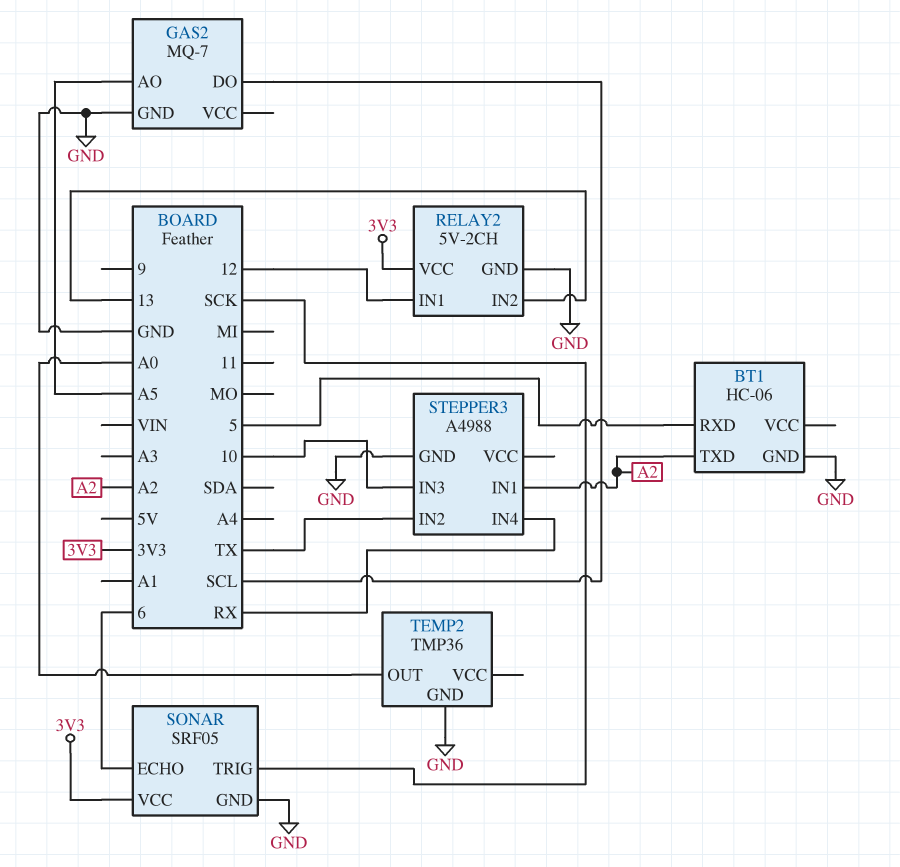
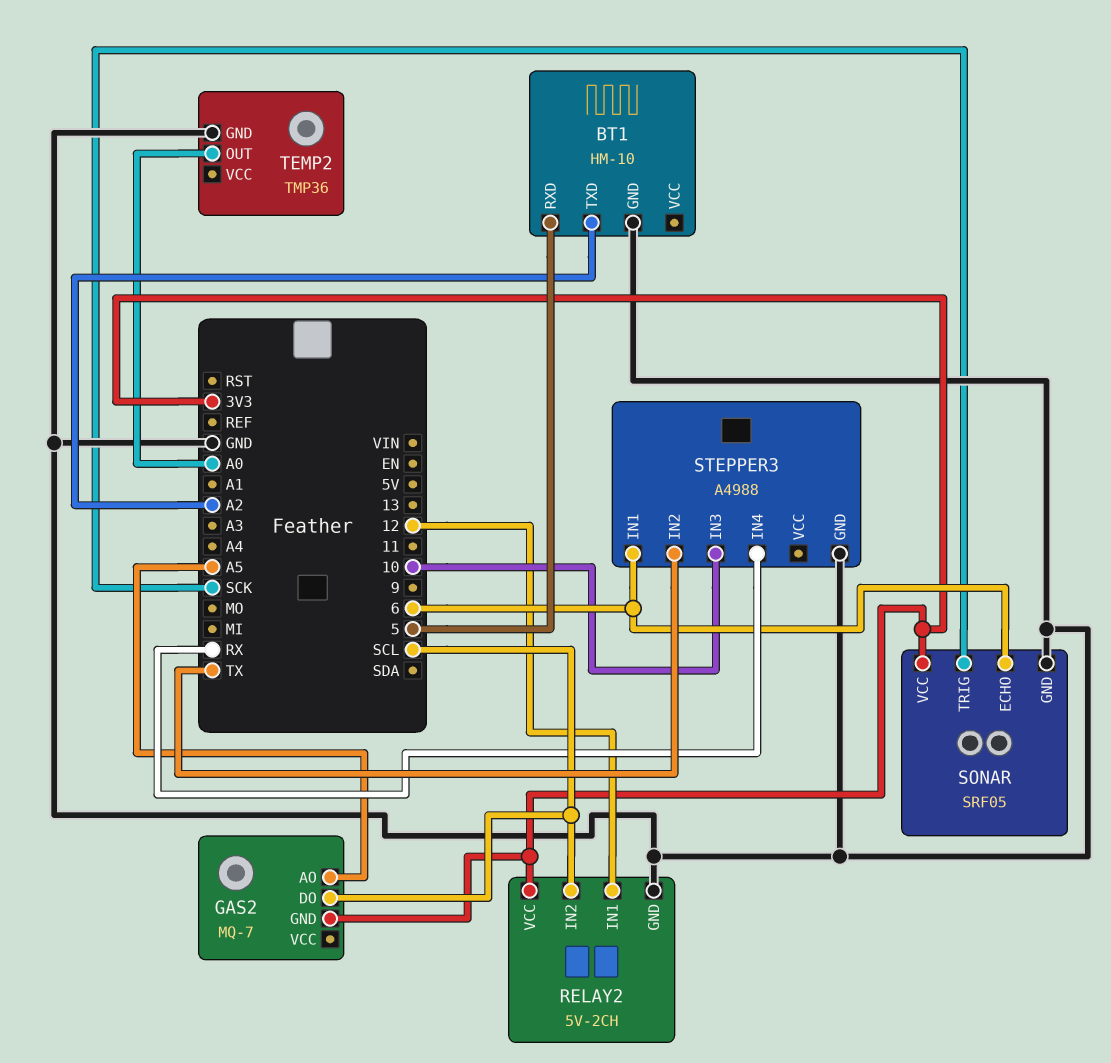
BT1: HC-06 -> HM-10
GAS2 pin GND: GND -> 3V3
RELAY2 pin IN2: 13 -> SCL
STEPPER3 pin IN1: A2 -> 6

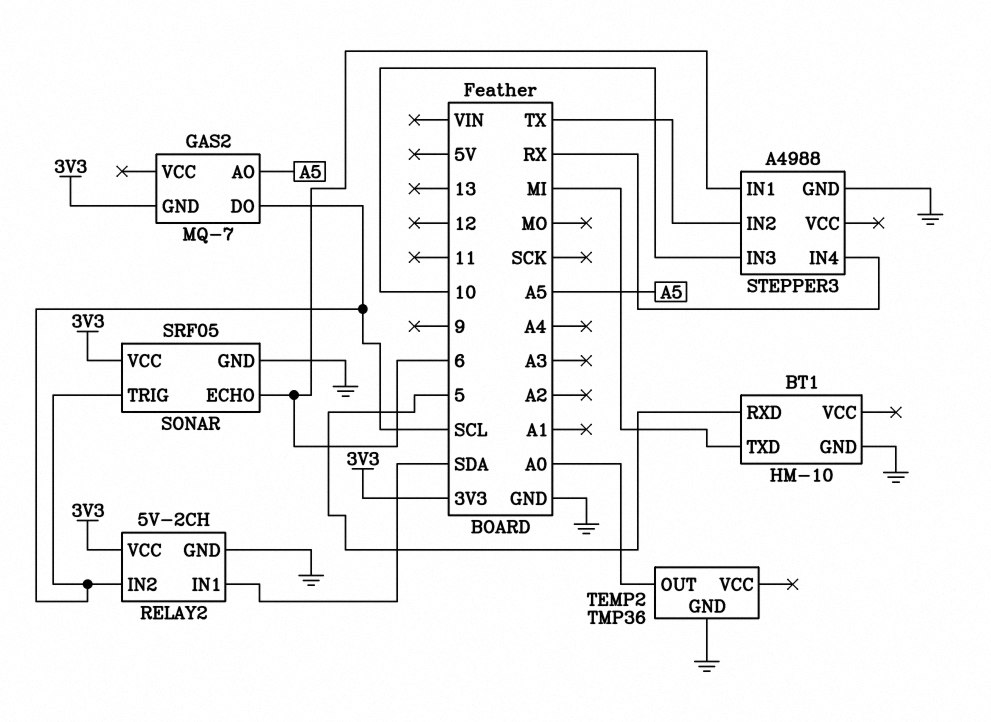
BT1 pin TXD: A2 -> MI
RELAY2 pin IN1: 12 -> SDA
SONAR pin TRIG: SCK -> SCL

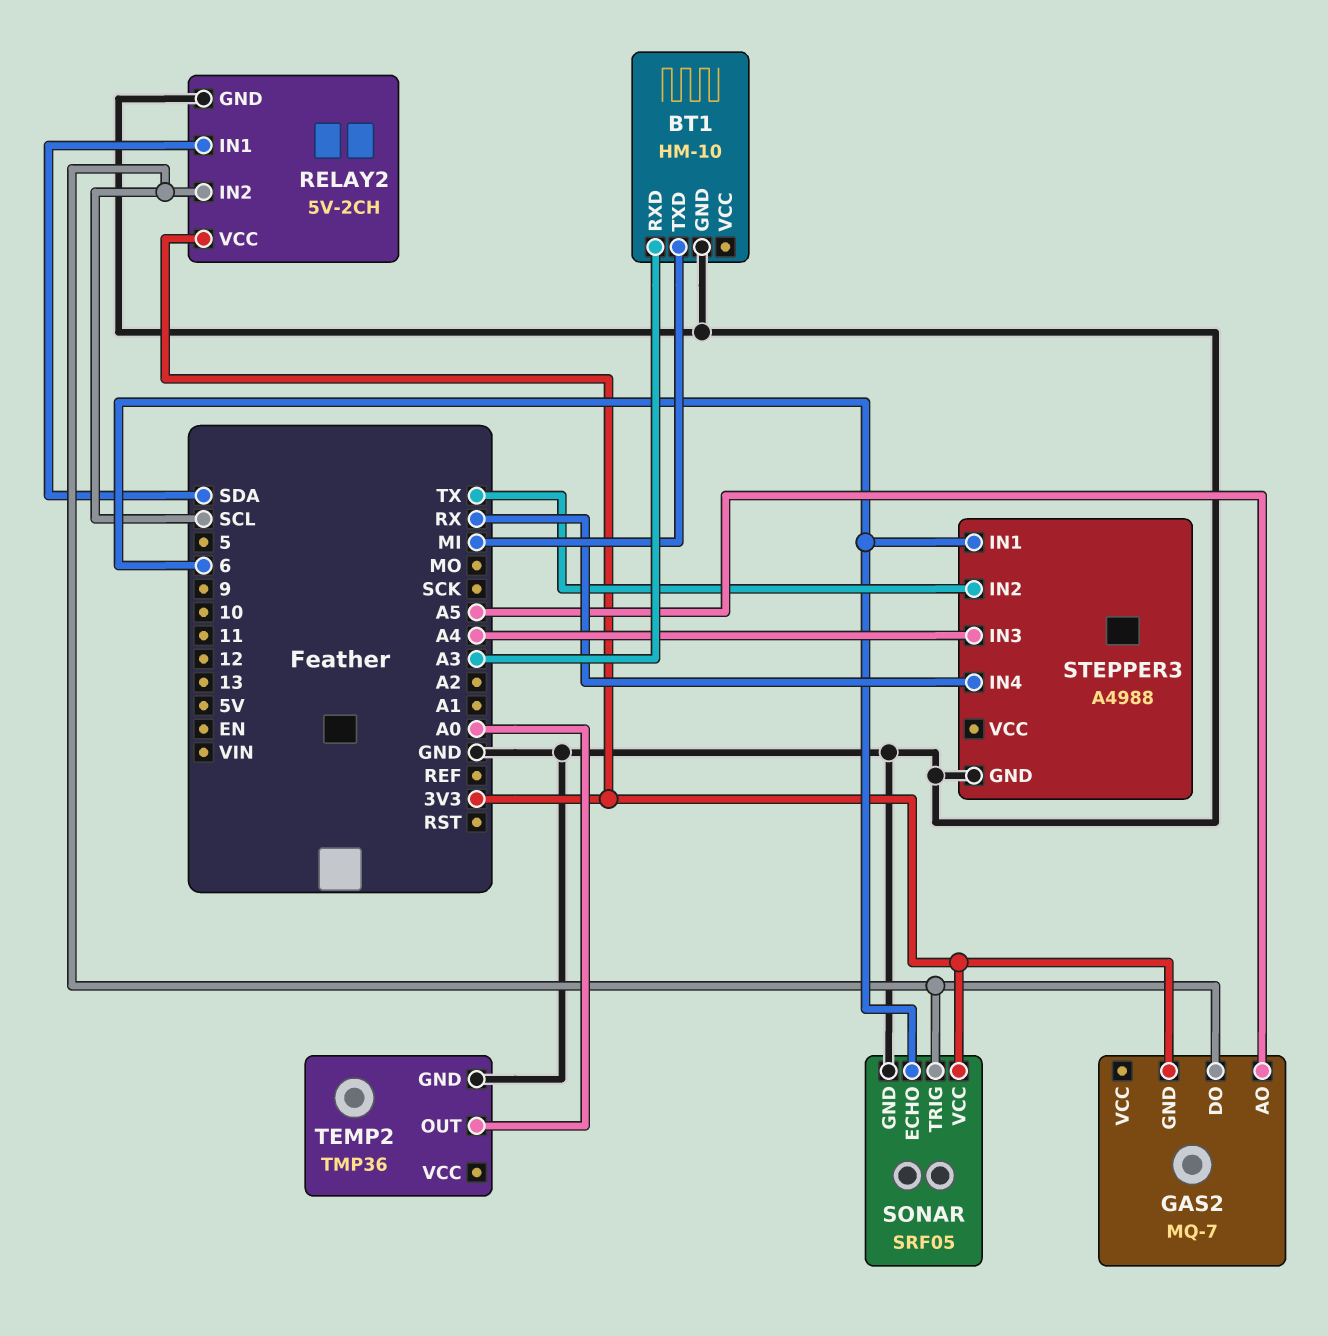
BT1 pin RXD: 5 -> A3
STEPPER3 pin IN3: 10 -> A4

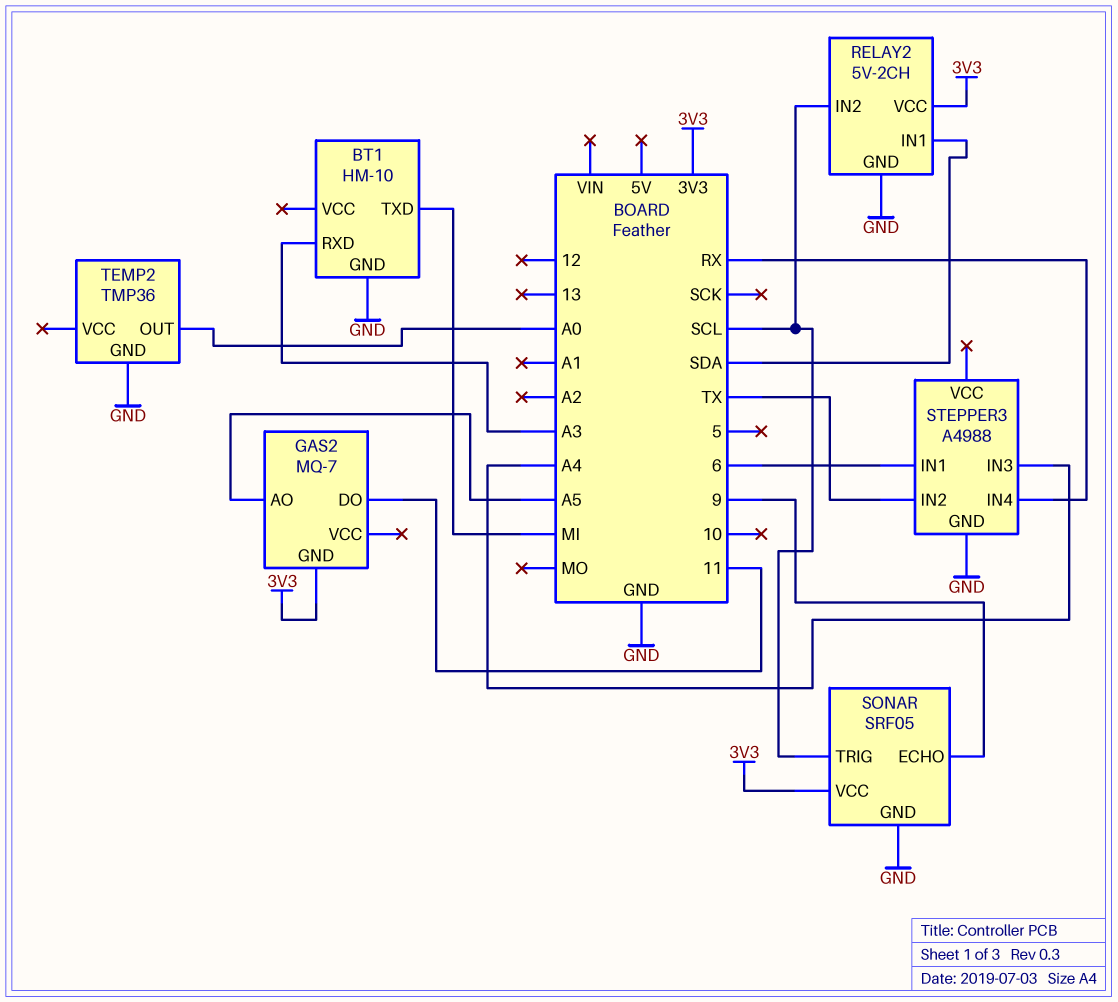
GAS2 pin DO: SCL -> 11
SONAR pin ECHO: 6 -> 9

